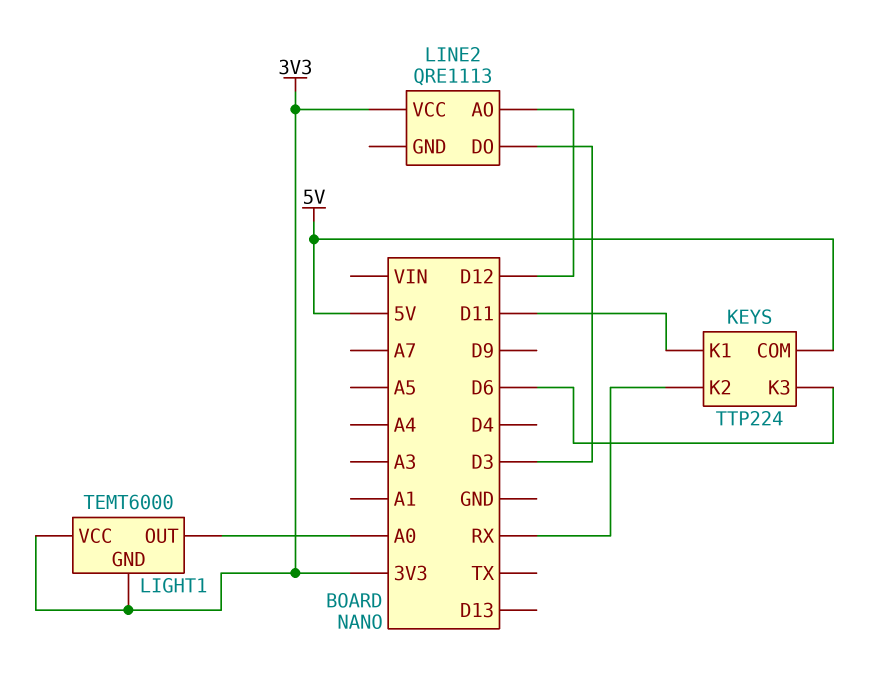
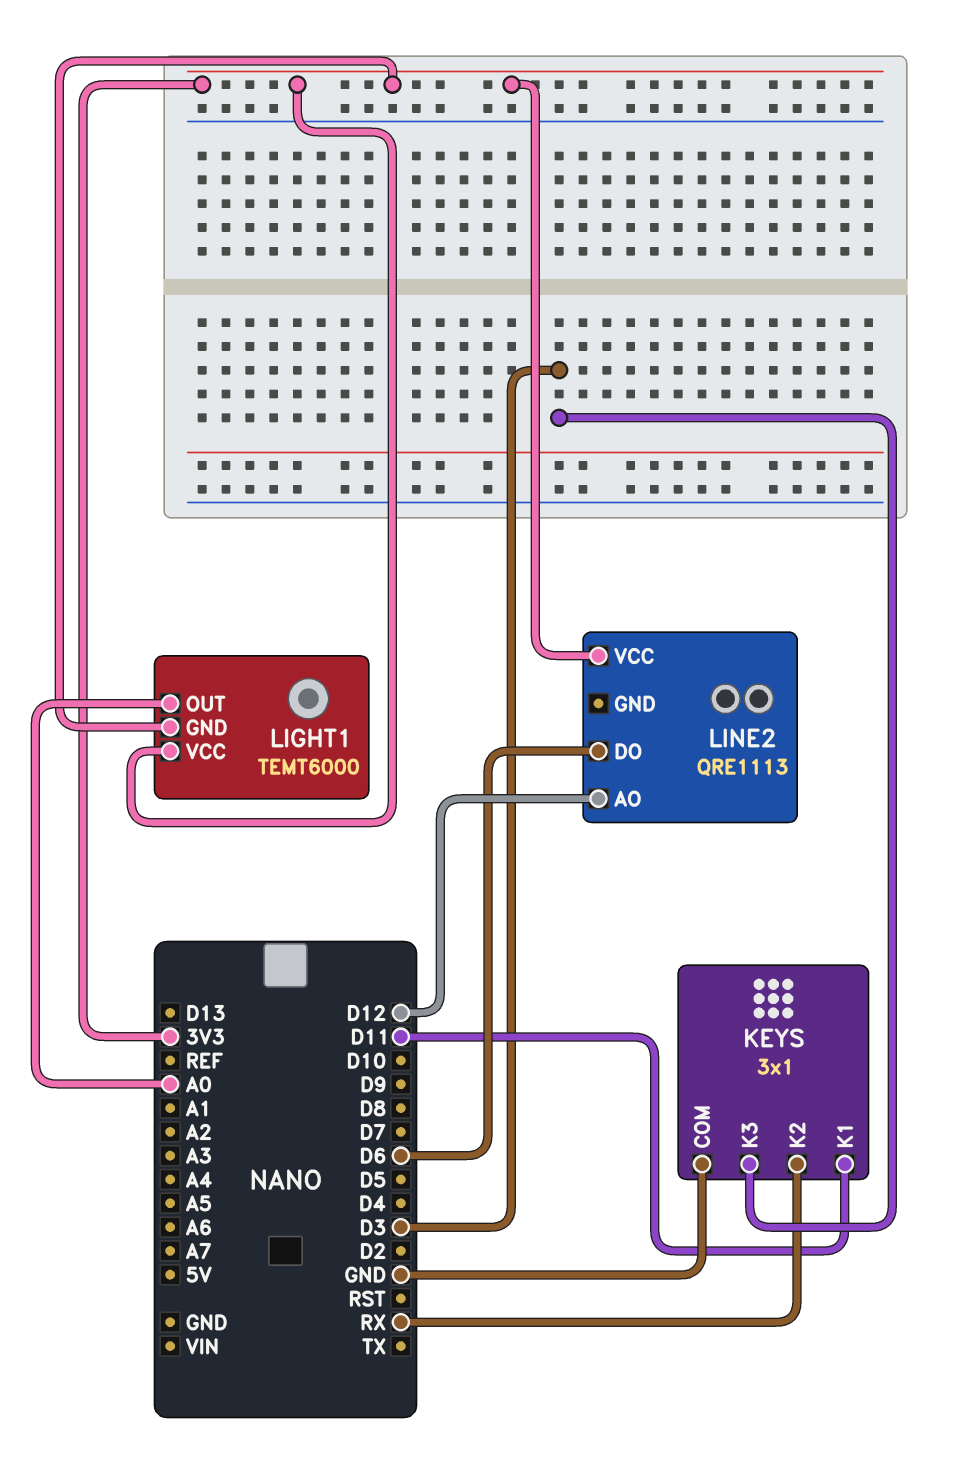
KEYS: TTP224 -> 3x1
KEYS pin COM: 5V -> GND
KEYS pin K3: D6 -> D3
LINE2 pin DO: D3 -> D6

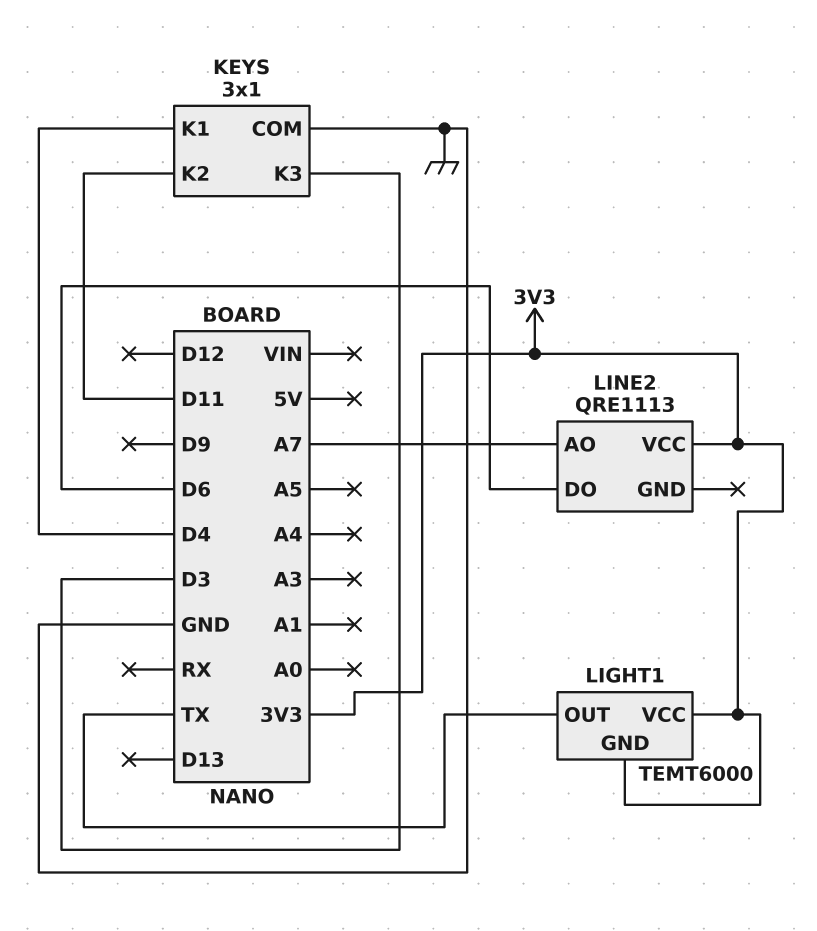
KEYS pin K1: D11 -> D4
KEYS pin K2: RX -> D11
LIGHT1 pin OUT: A0 -> TX
LINE2 pin AO: D12 -> A7

